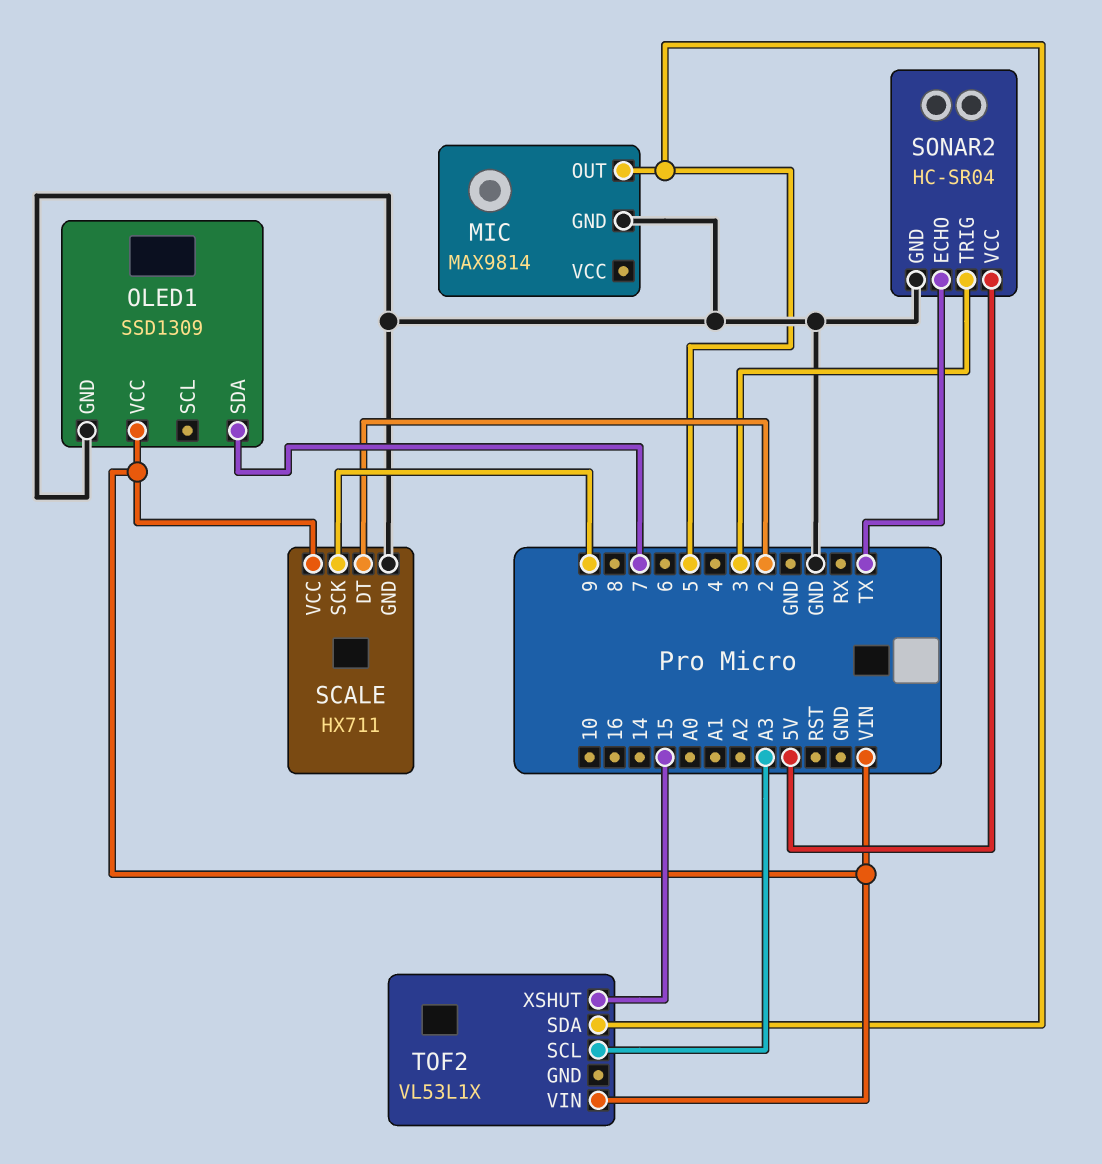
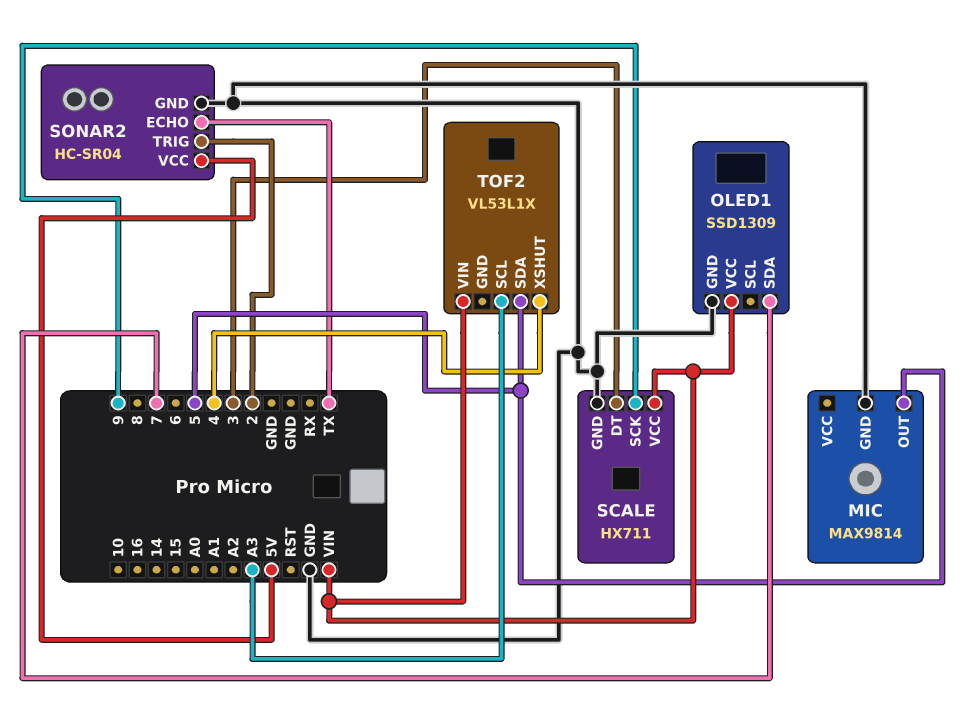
SCALE pin DT: 2 -> 3
SONAR2 pin TRIG: 3 -> 2
TOF2 pin XSHUT: 15 -> 4

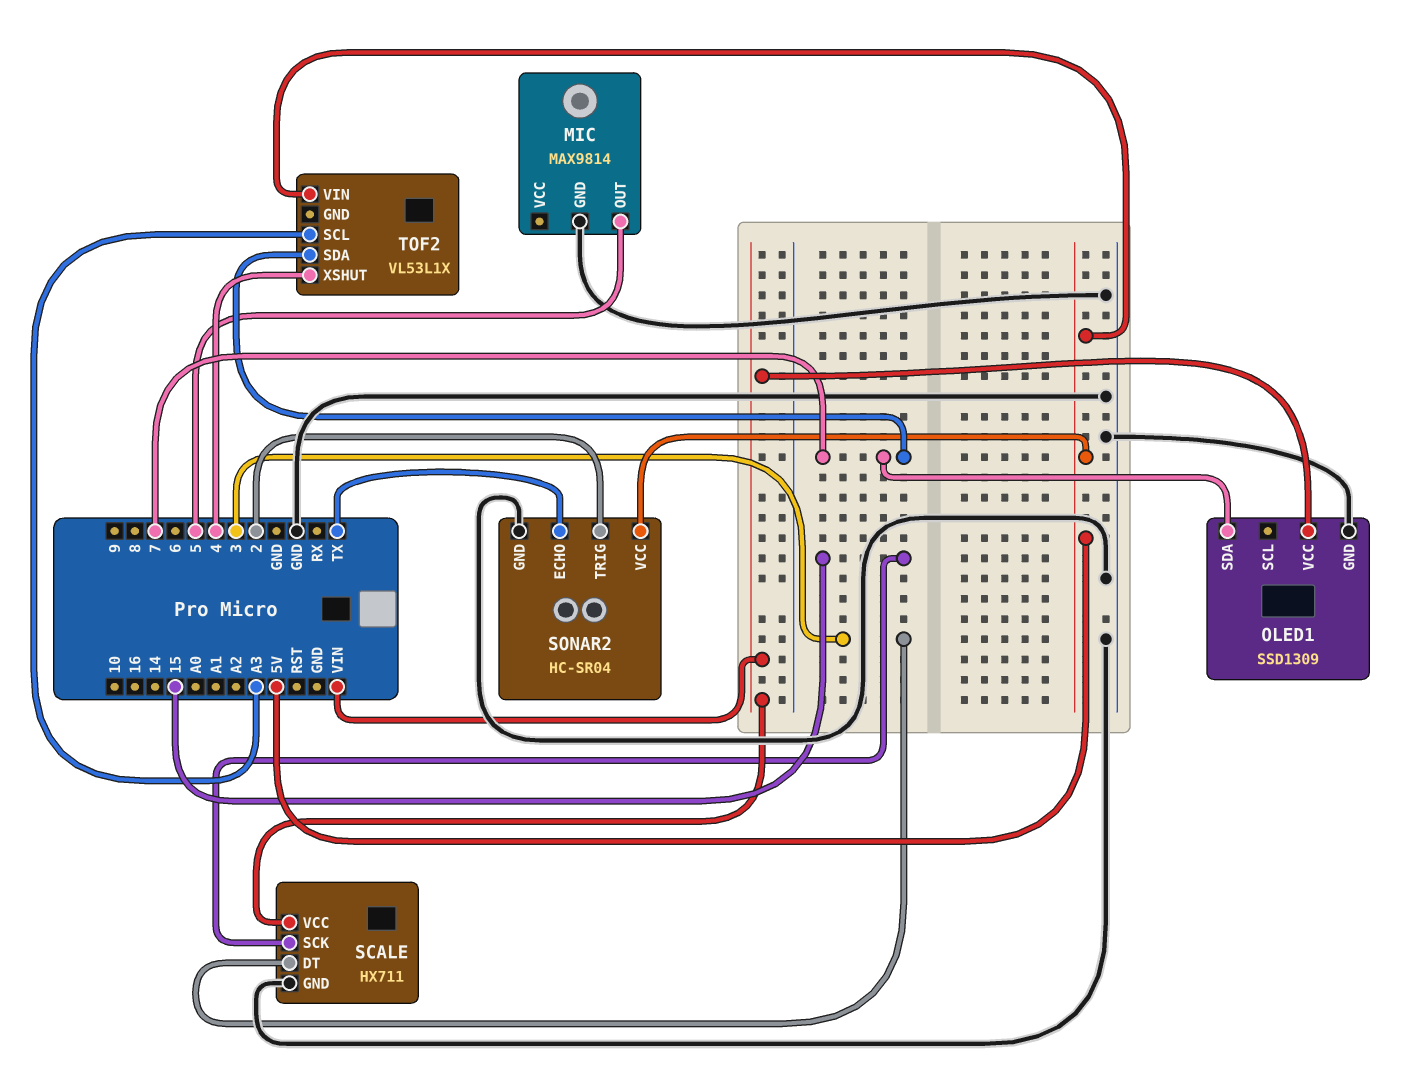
SCALE pin SCK: 9 -> 15
TOF2 pin SDA: 5 -> 7
TOF2 pin VIN: VIN -> 5V

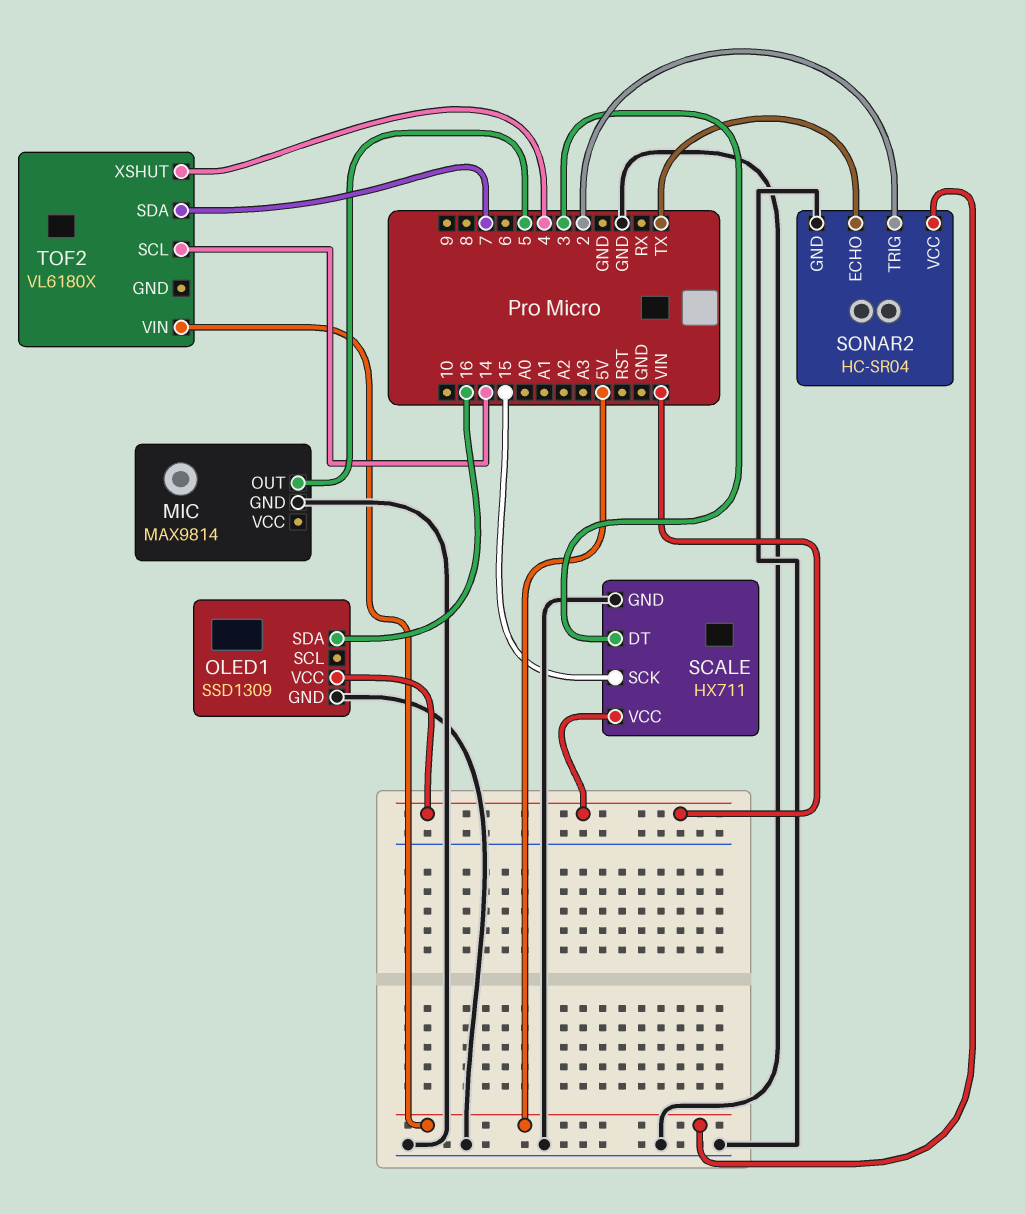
OLED1 pin SDA: 7 -> 16
TOF2: VL53L1X -> VL6180X
TOF2 pin SCL: A3 -> 14

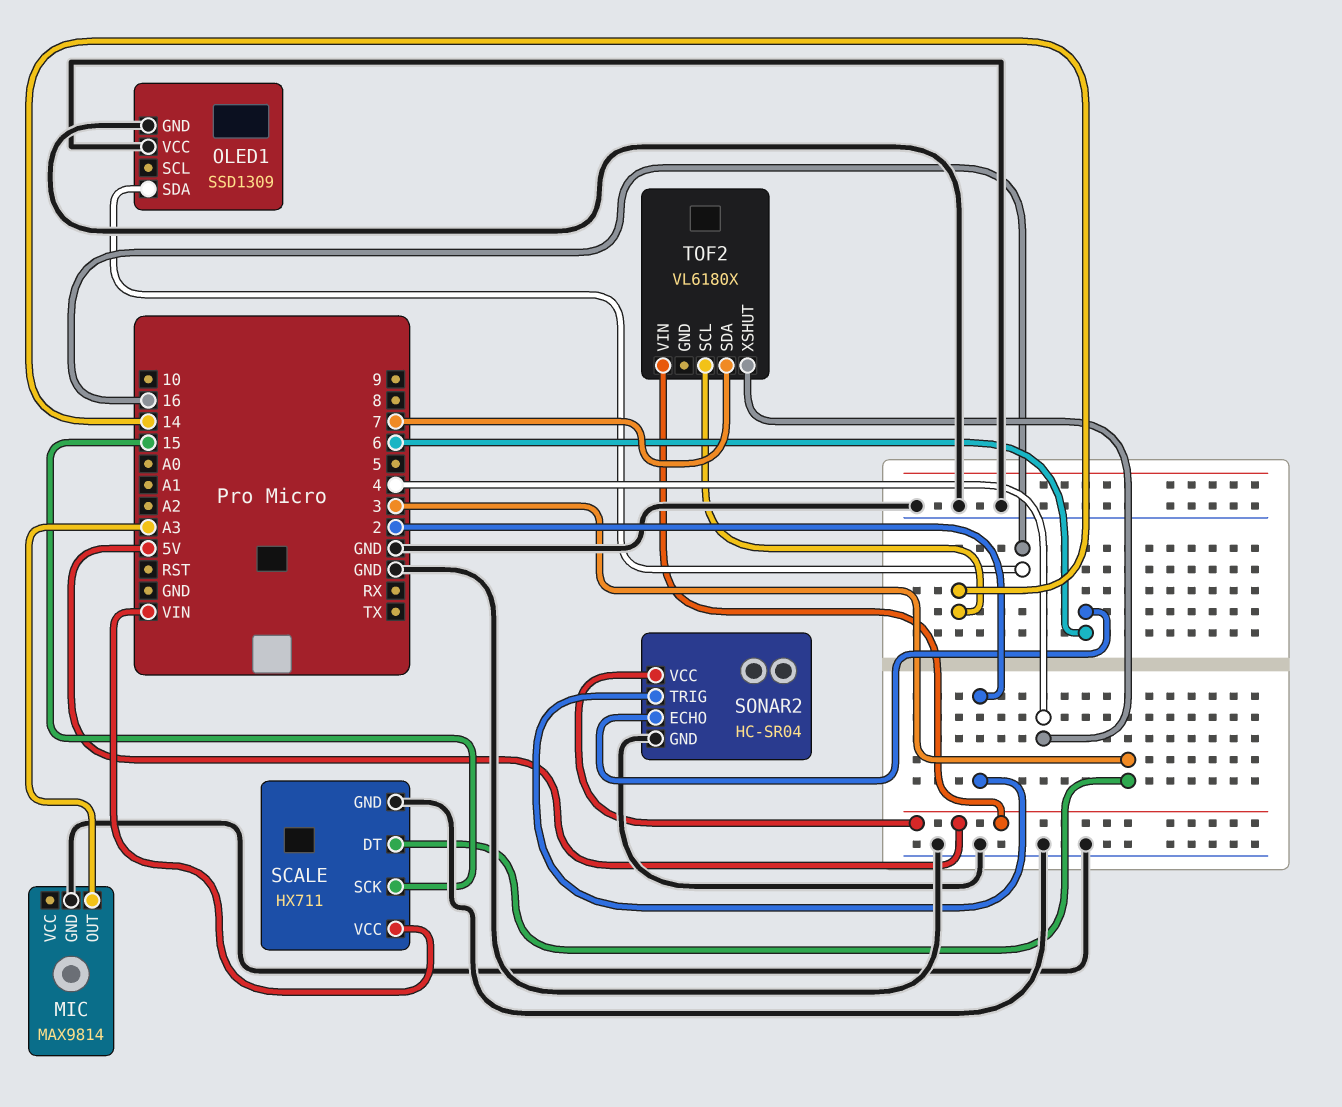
MIC pin OUT: 5 -> A3
OLED1 pin VCC: VIN -> GND
SONAR2 pin ECHO: TX -> 6

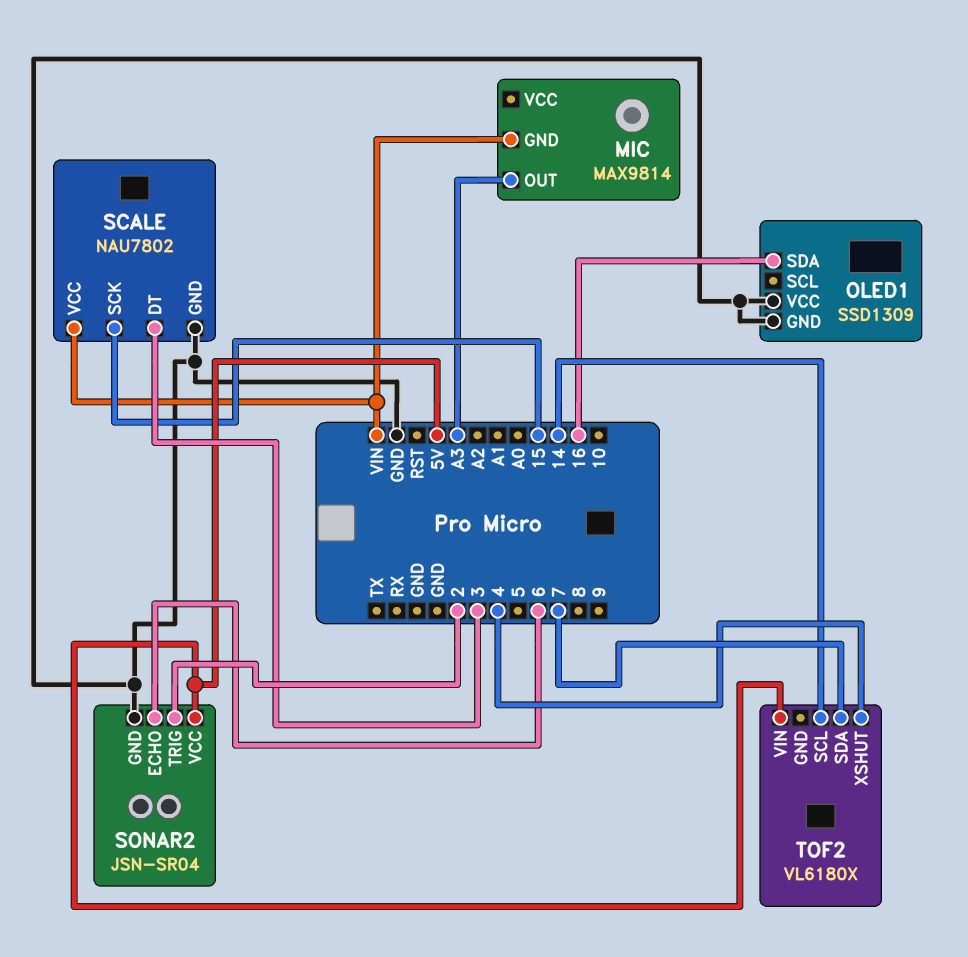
MIC pin GND: GND -> VIN
SCALE: HX711 -> NAU7802
SONAR2: HC-SR04 -> JSN-SR04

